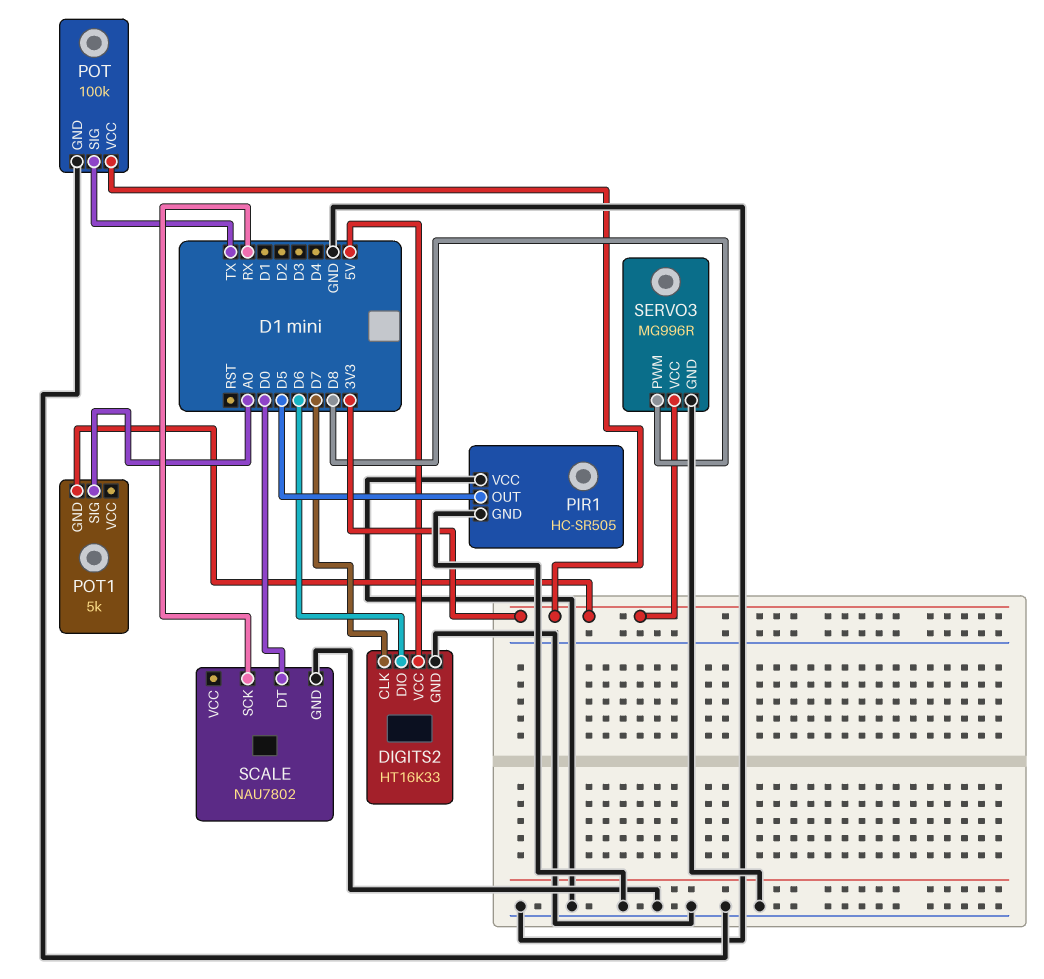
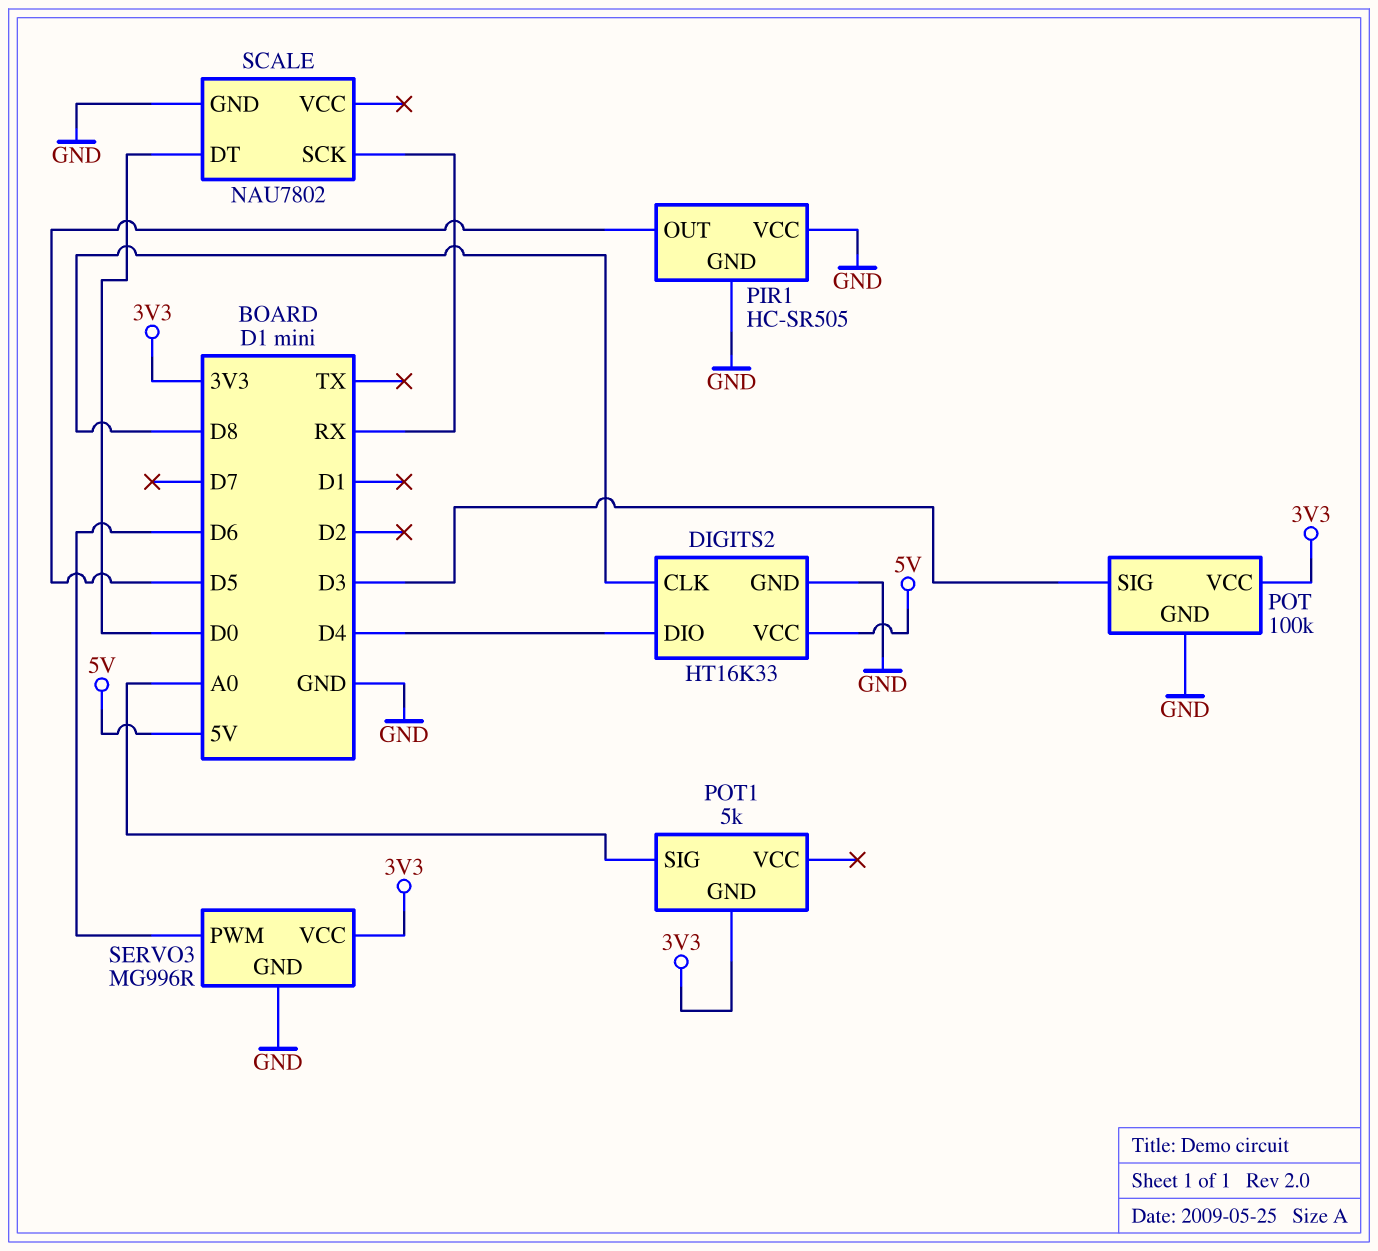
DIGITS2 pin CLK: D7 -> D8
DIGITS2 pin DIO: D6 -> D4
POT pin SIG: TX -> D3
SERVO3 pin PWM: D8 -> D6

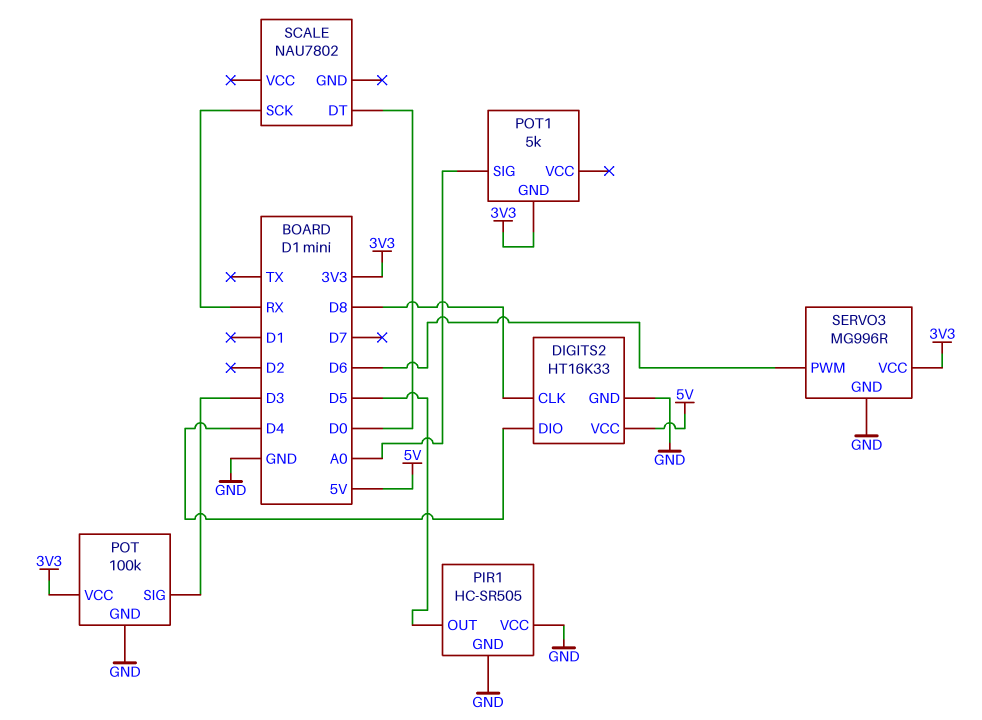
SCALE pin GND: GND -> none

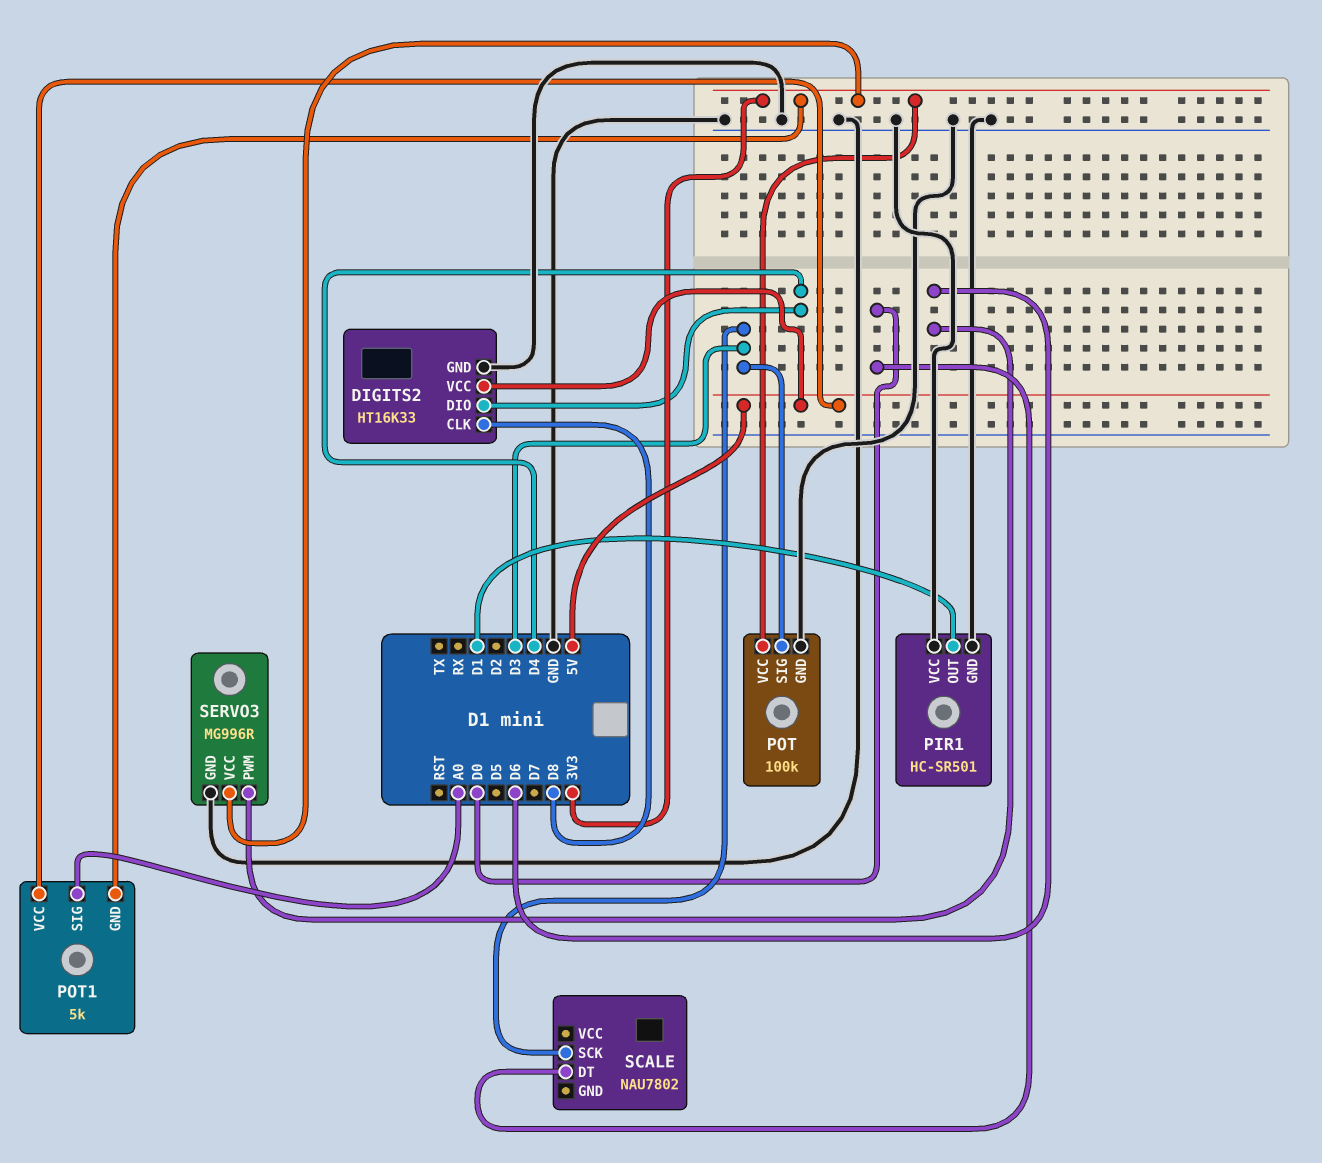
PIR1: HC-SR505 -> HC-SR501
PIR1 pin OUT: D5 -> D1
POT1 pin VCC: none -> 5V
SCALE pin SCK: RX -> D3

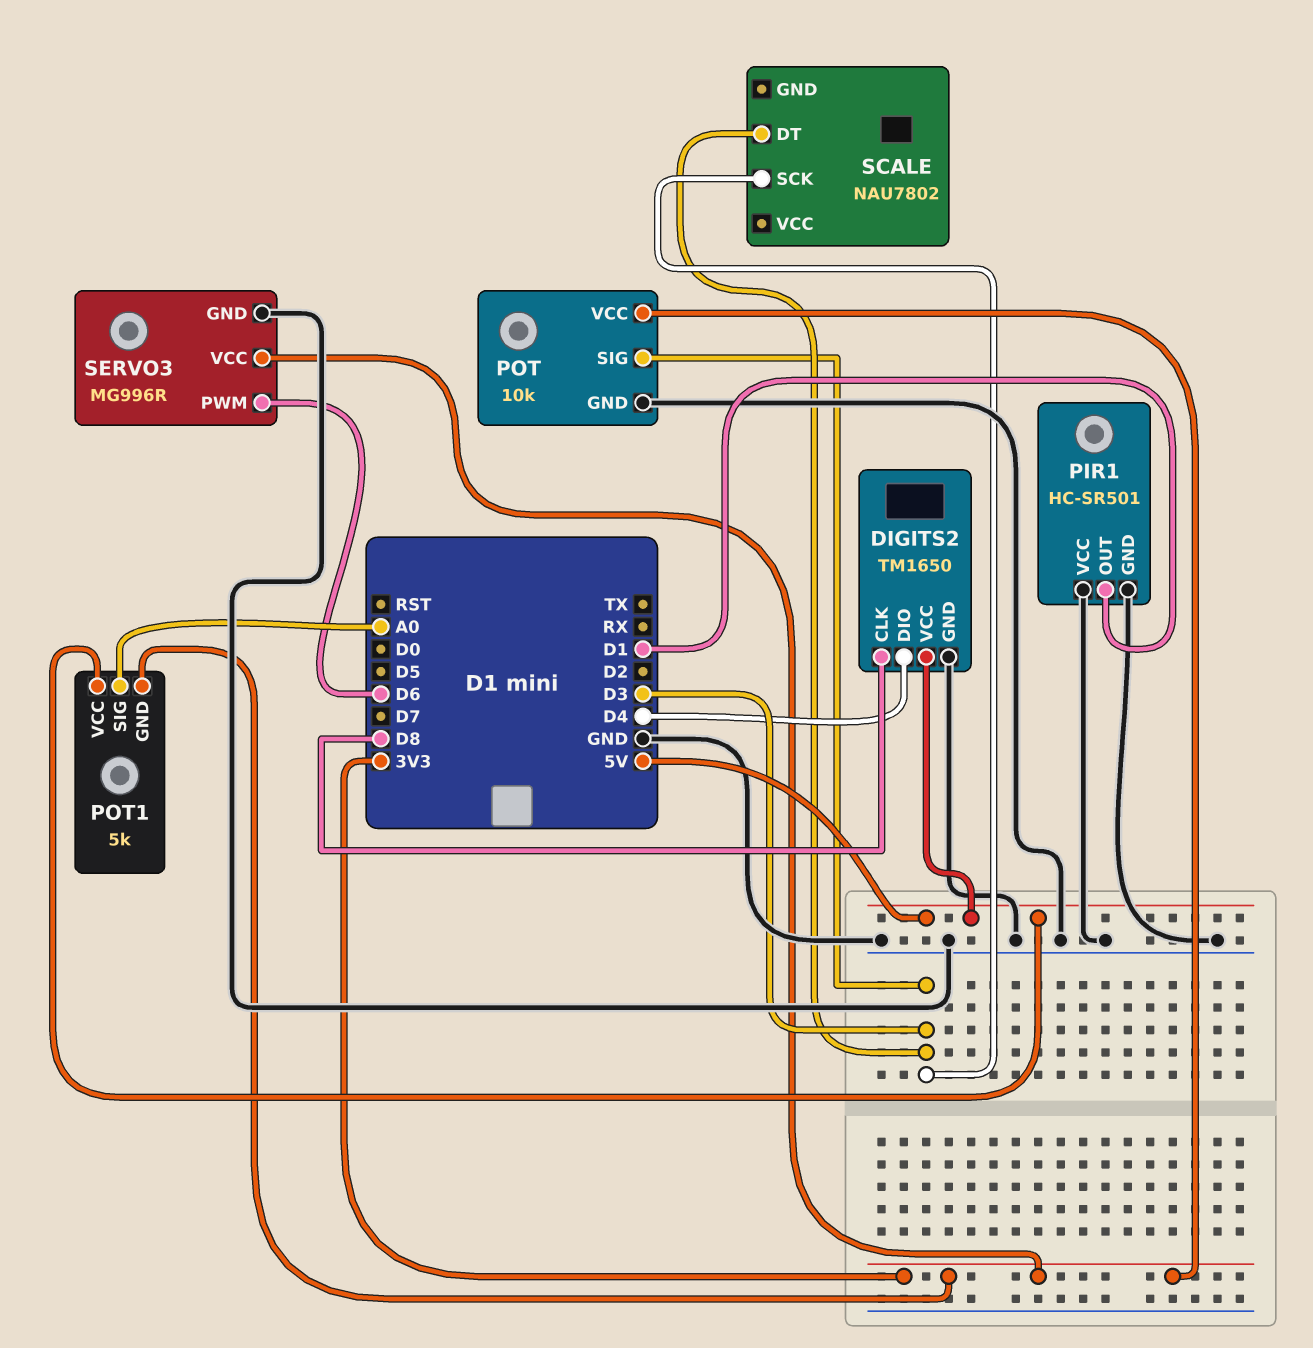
DIGITS2: HT16K33 -> TM1650
POT: 100k -> 10k
SCALE pin DT: D0 -> D3

